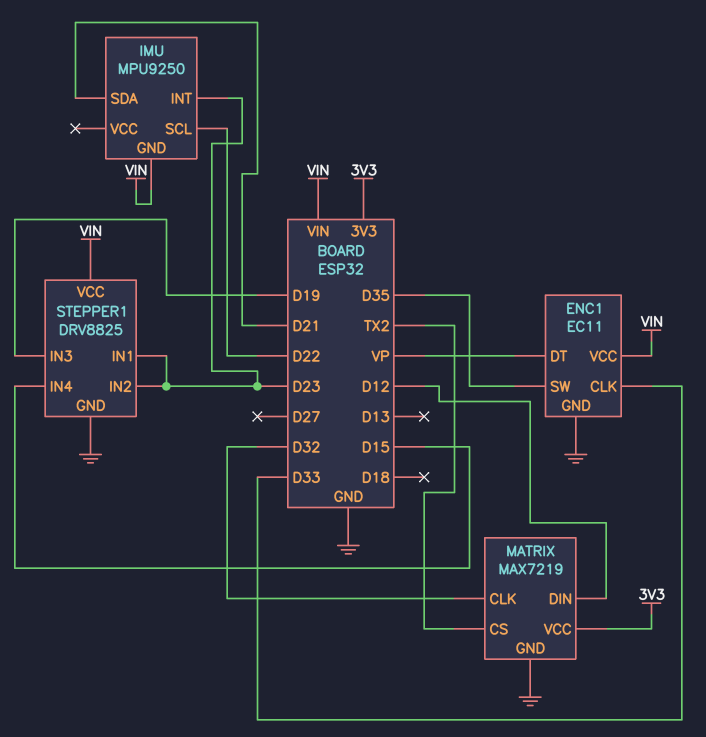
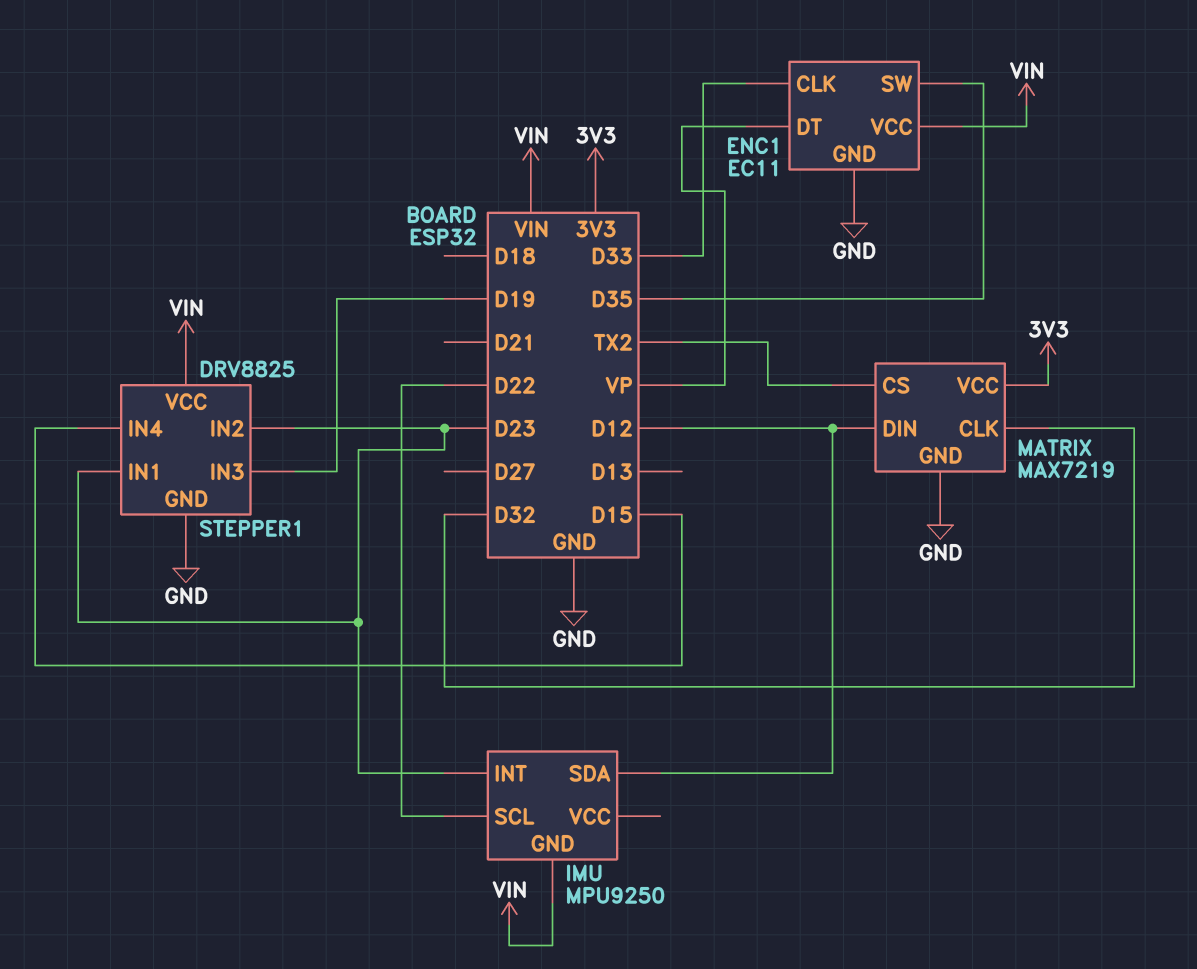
IMU pin SDA: D21 -> D12

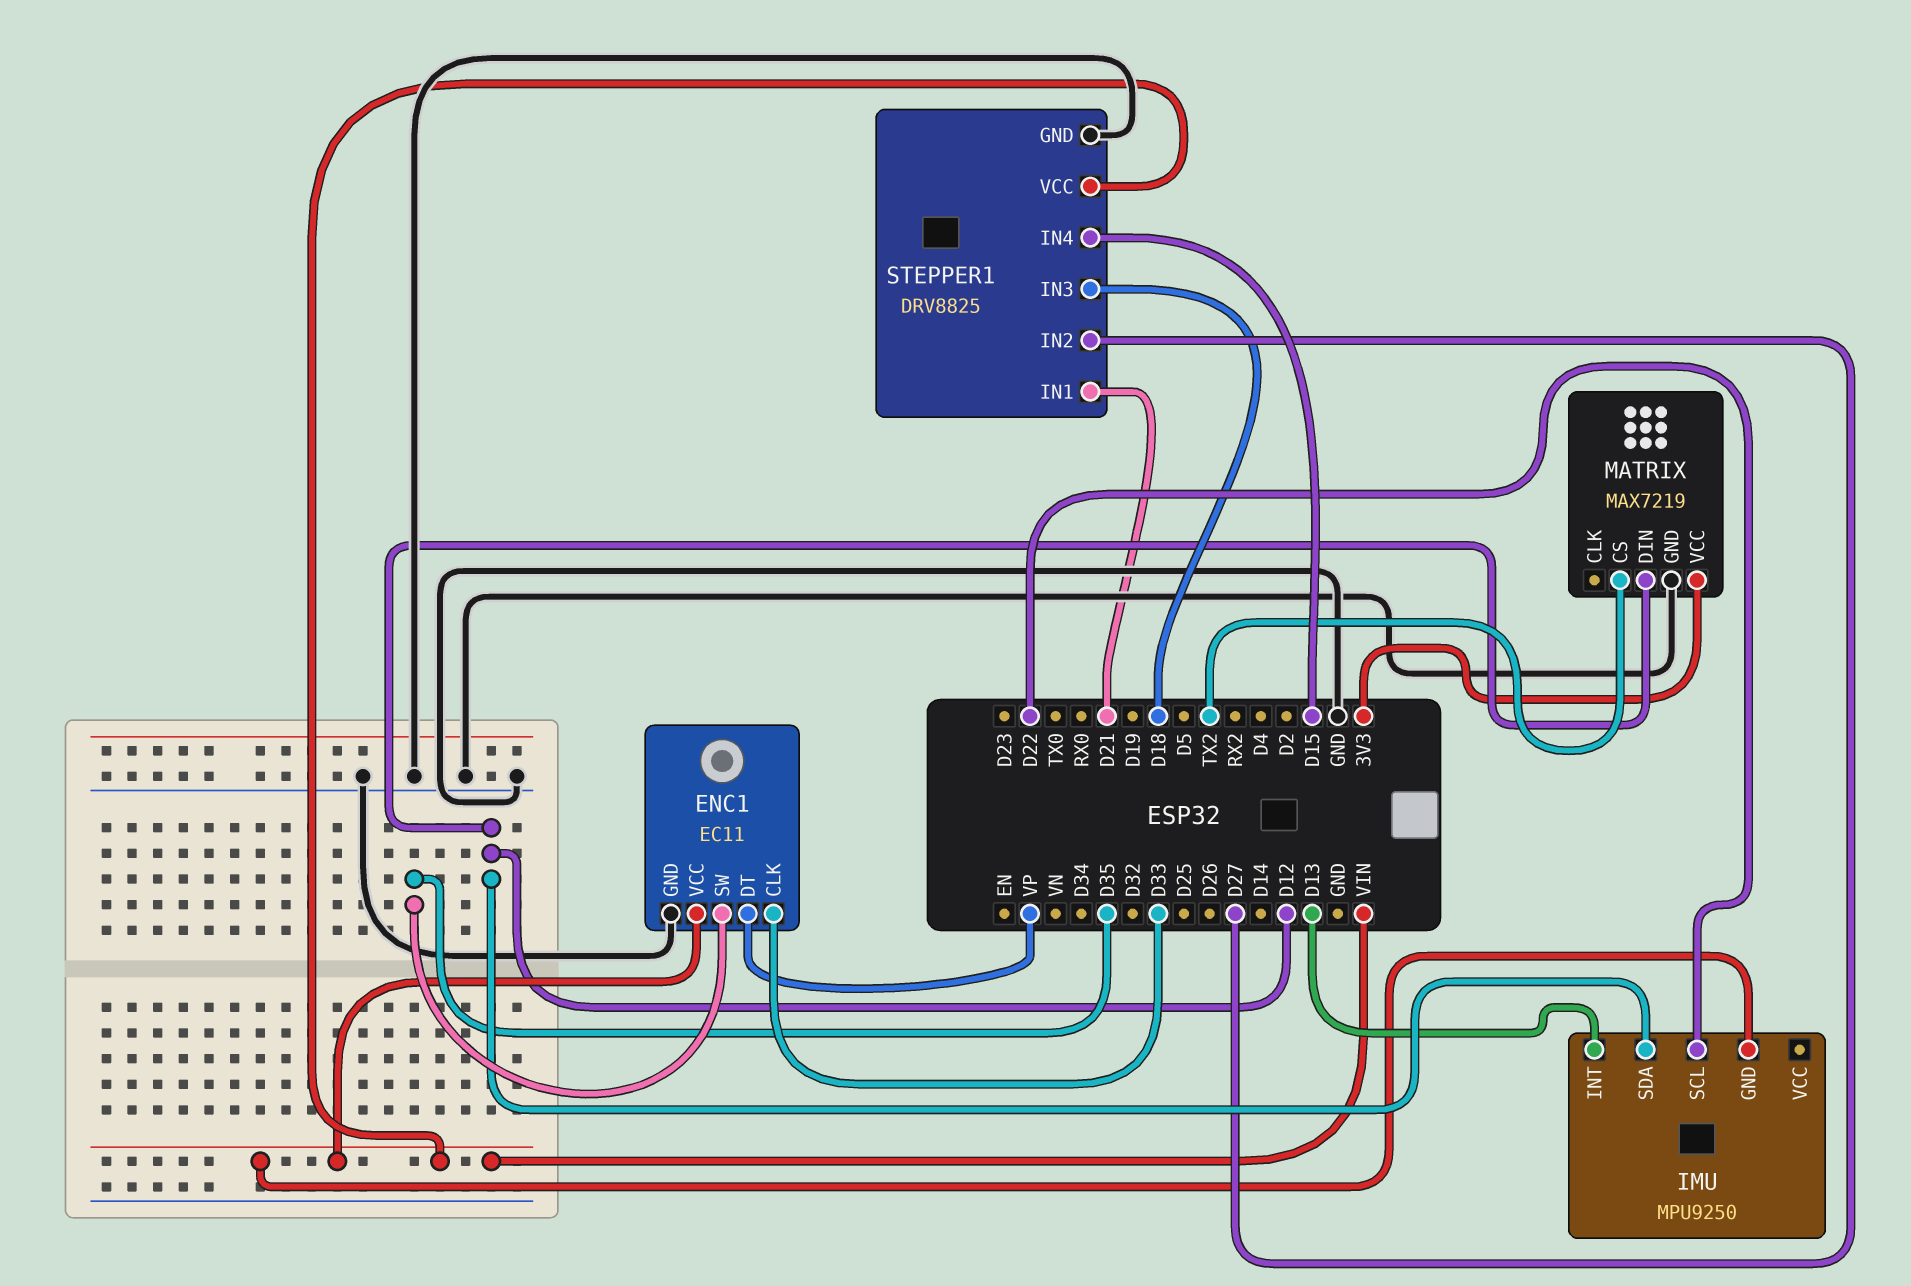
IMU pin INT: D23 -> D13
MATRIX pin CLK: D32 -> none
STEPPER1 pin IN1: D23 -> D21
STEPPER1 pin IN2: D23 -> D27
STEPPER1 pin IN3: D19 -> D18

